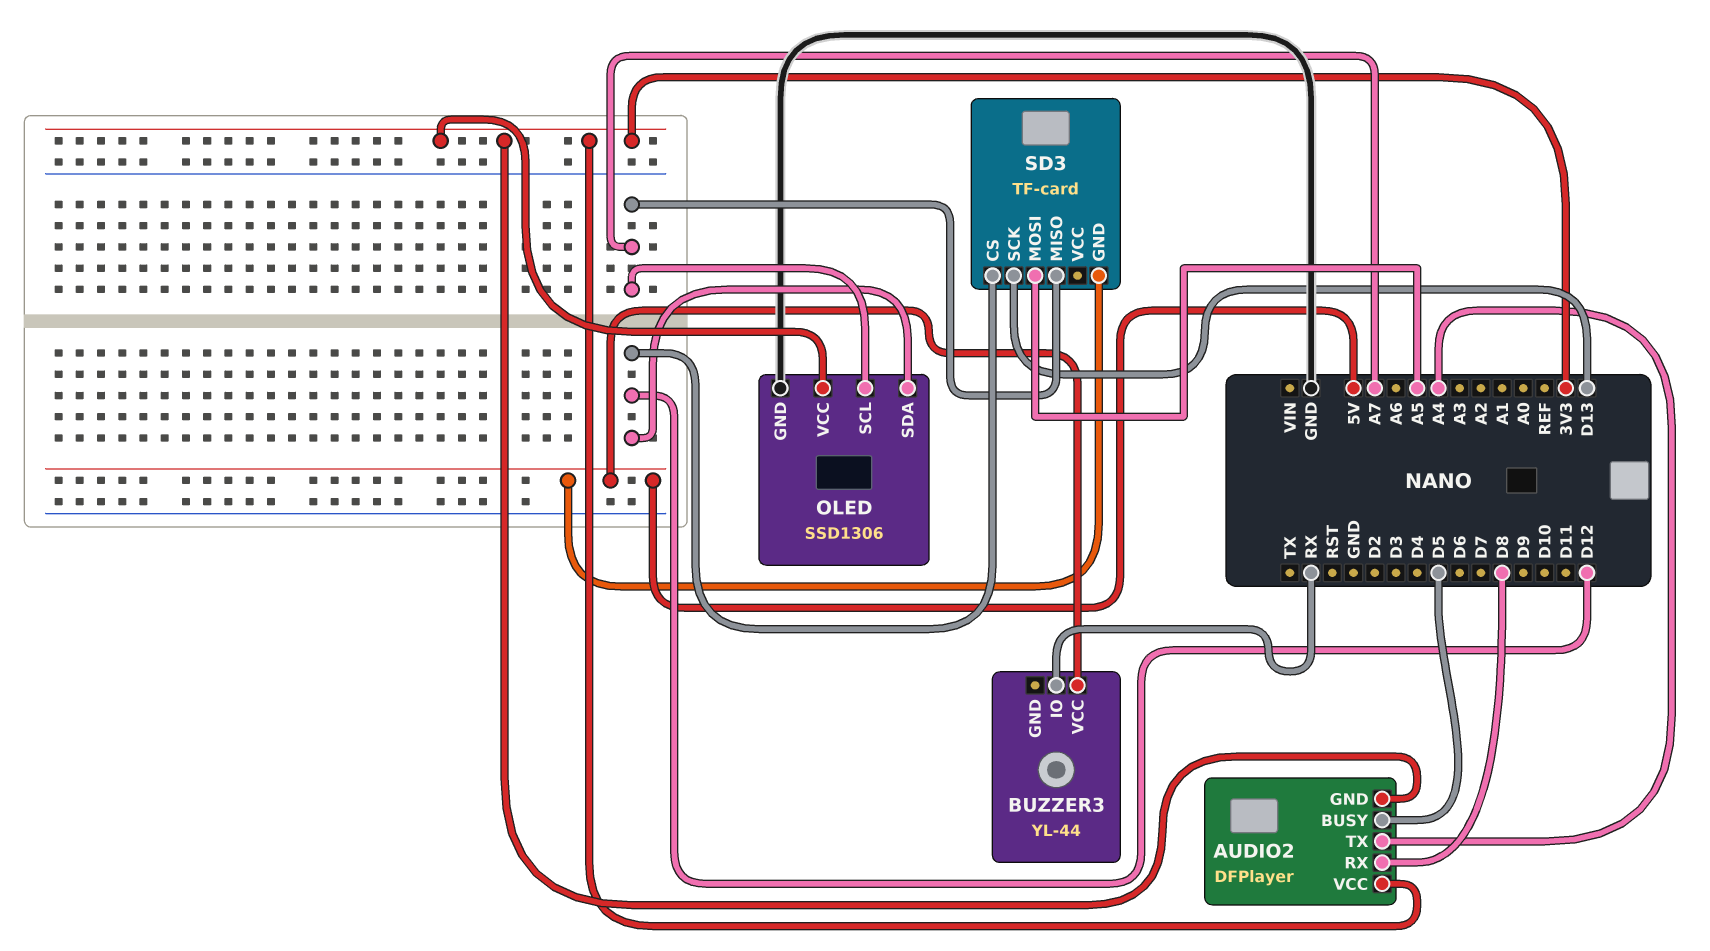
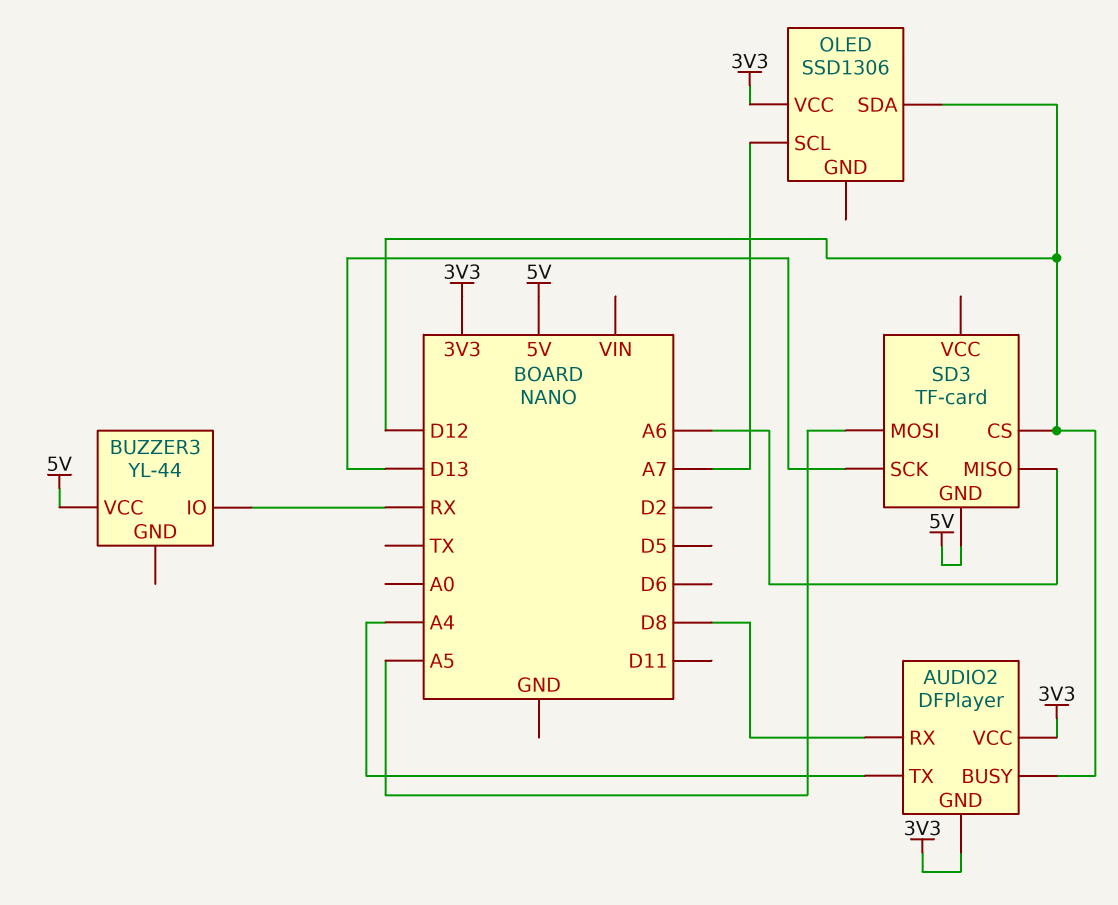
AUDIO2 pin BUSY: D5 -> D12
OLED pin GND: GND -> none
SD3 pin MISO: A7 -> A6

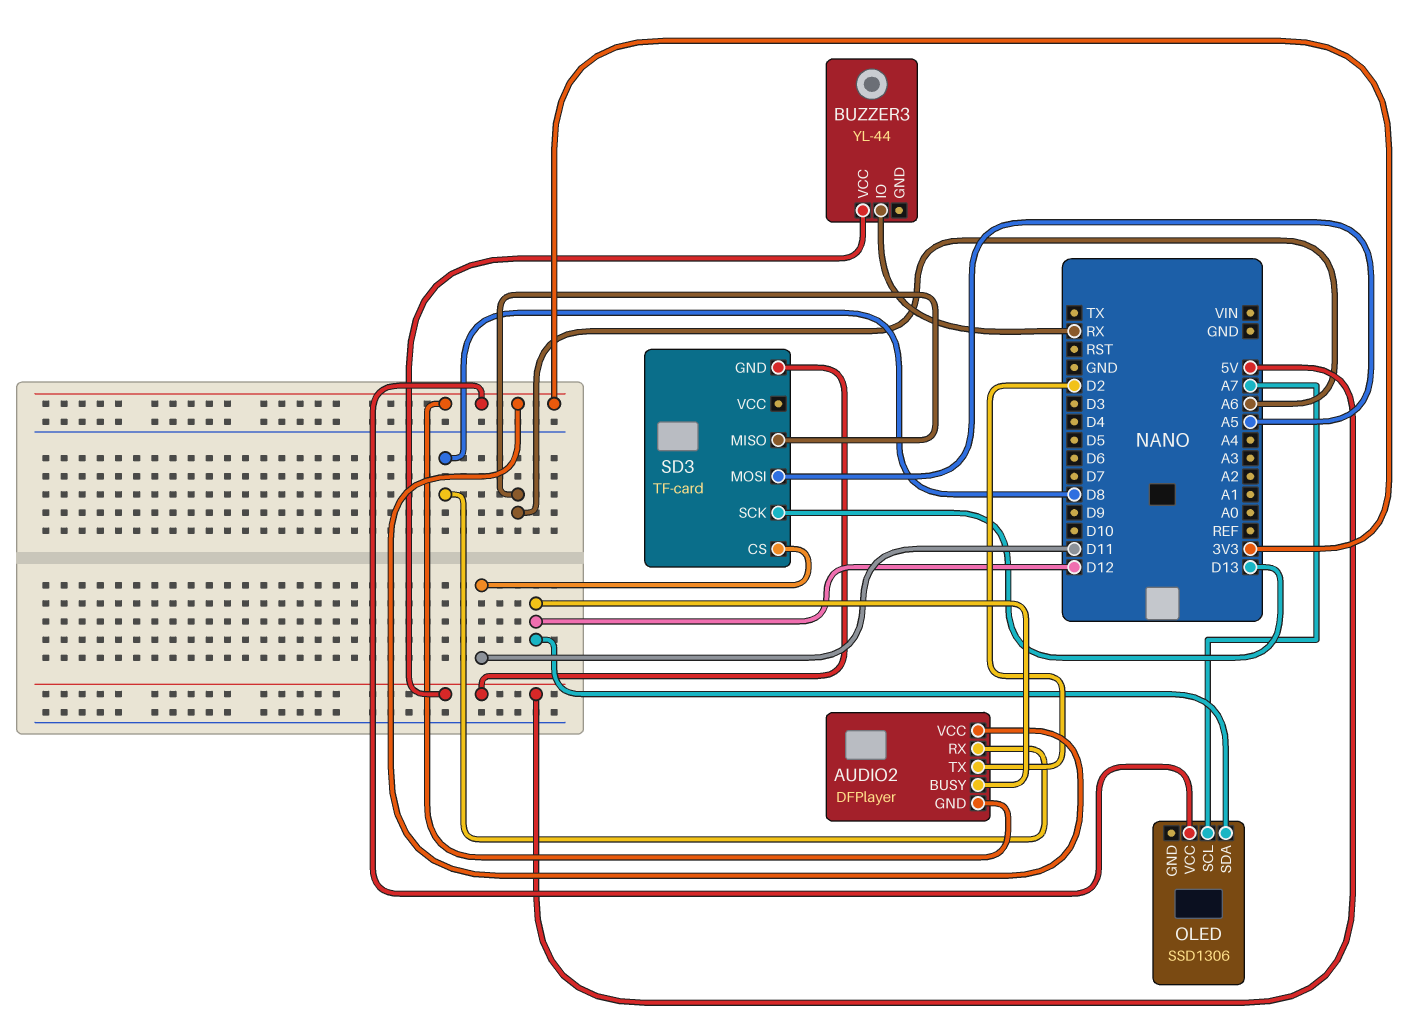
AUDIO2 pin TX: A4 -> D2
SD3 pin CS: D12 -> D11

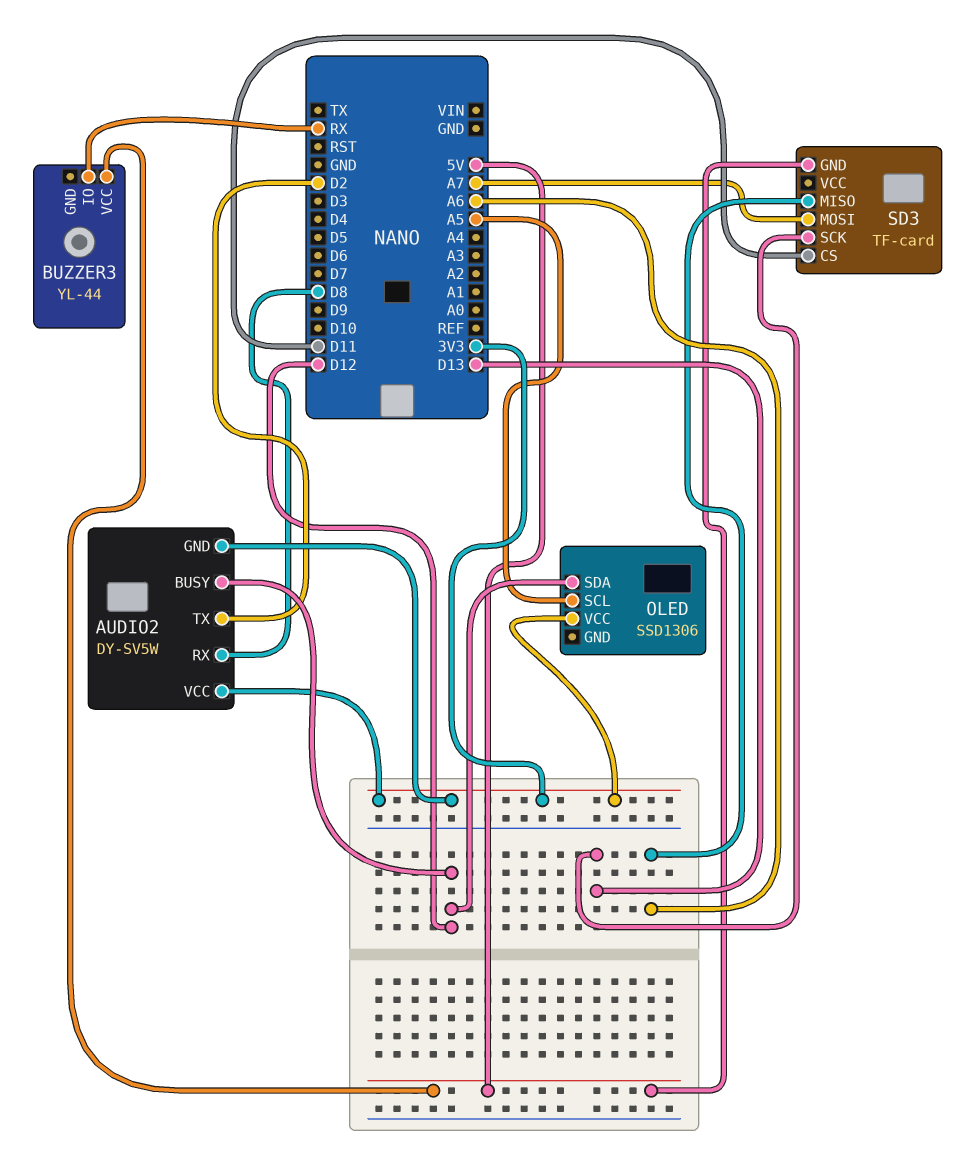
AUDIO2: DFPlayer -> DY-SV5W
OLED pin SCL: A7 -> A5
SD3 pin MOSI: A5 -> A7

